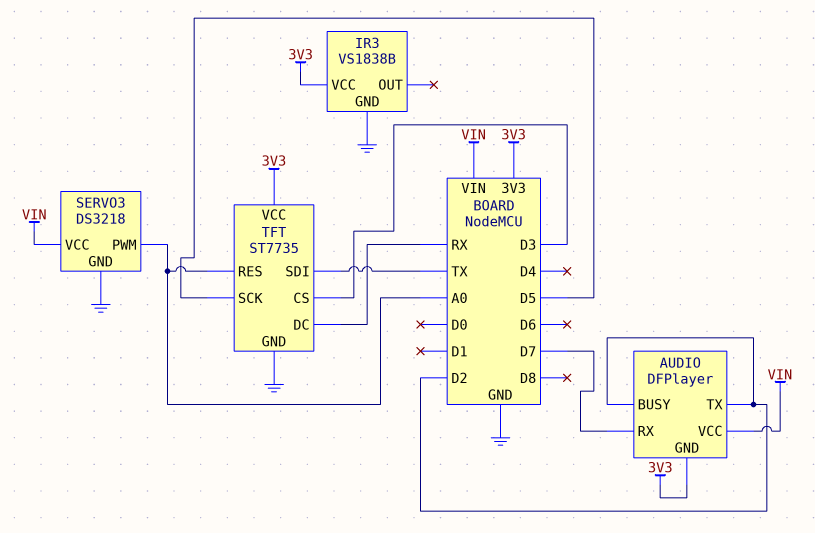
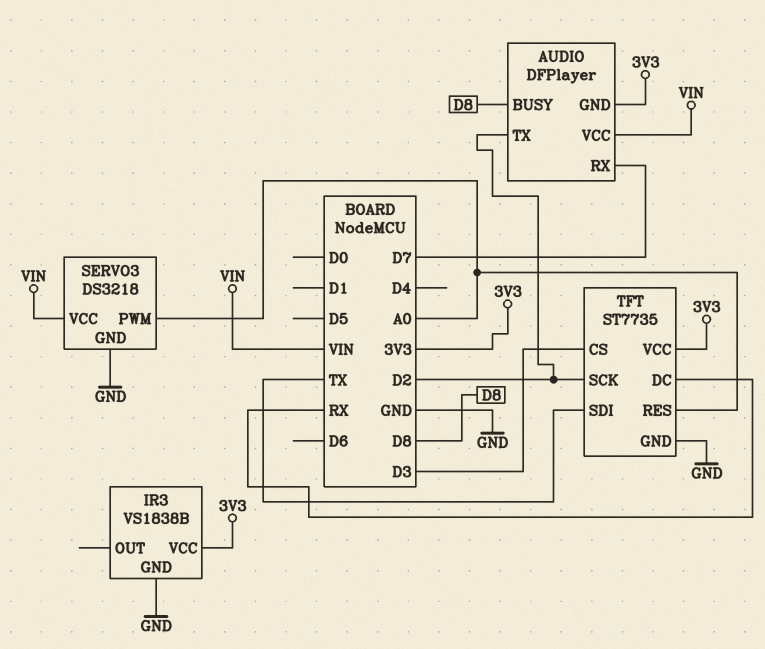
AUDIO pin BUSY: D2 -> D8
TFT pin SCK: D5 -> D2

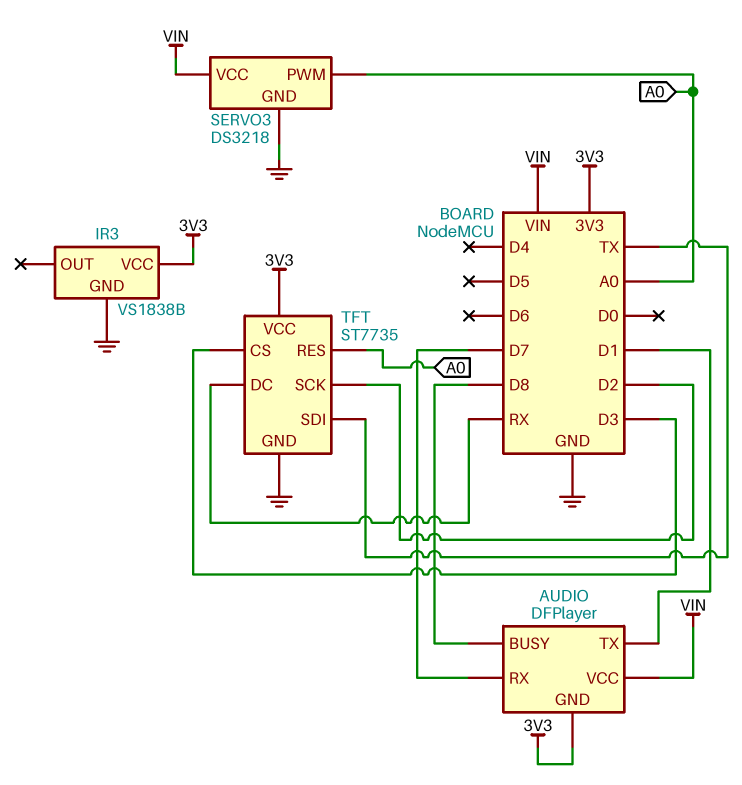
AUDIO pin TX: D2 -> D1

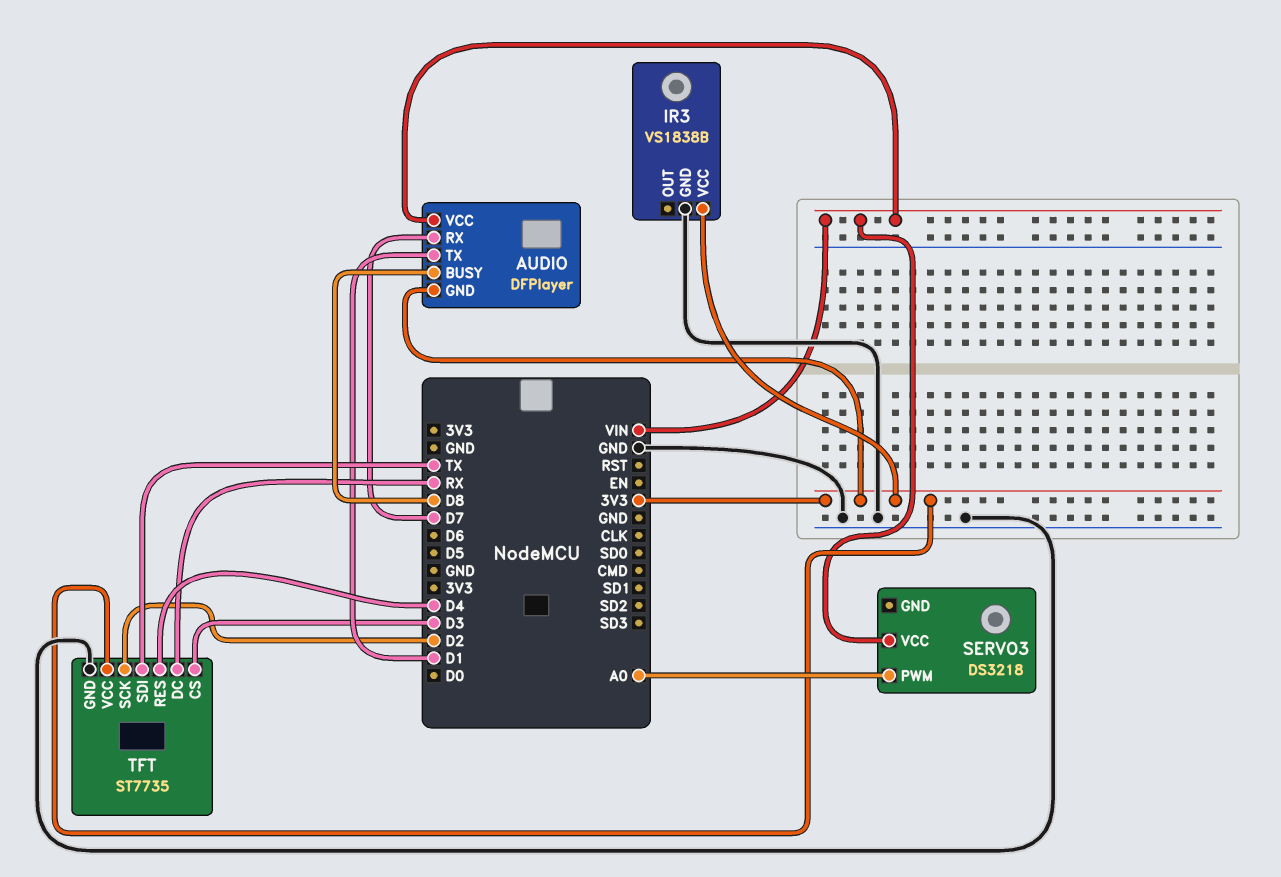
SERVO3 pin GND: GND -> none
TFT pin RES: A0 -> D4

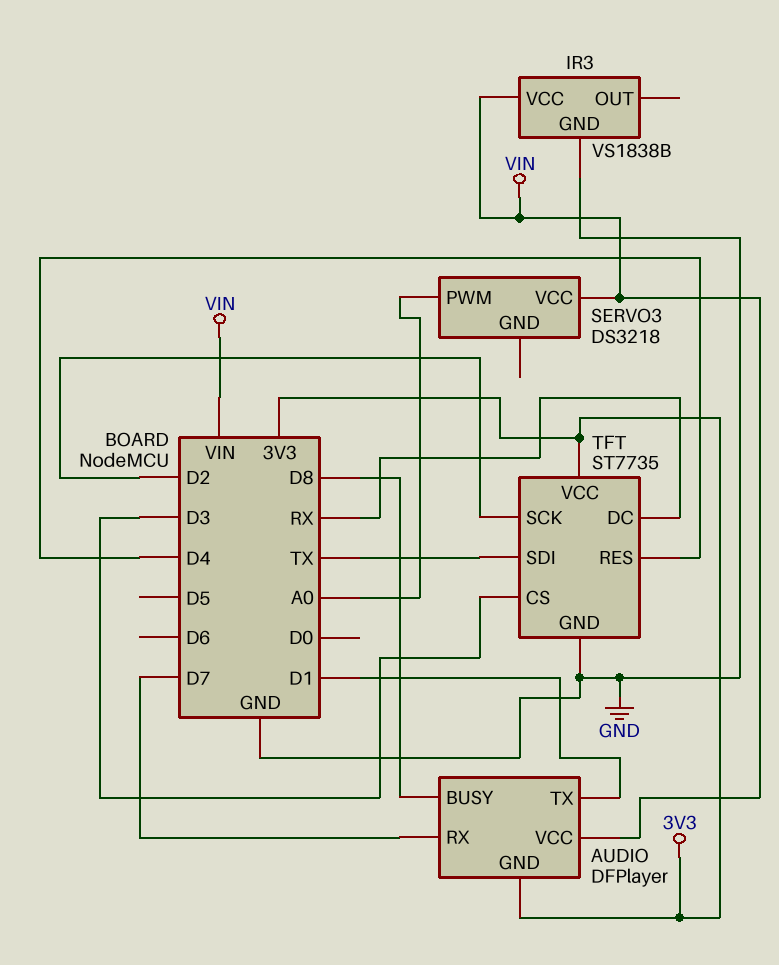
IR3 pin VCC: 3V3 -> VIN

